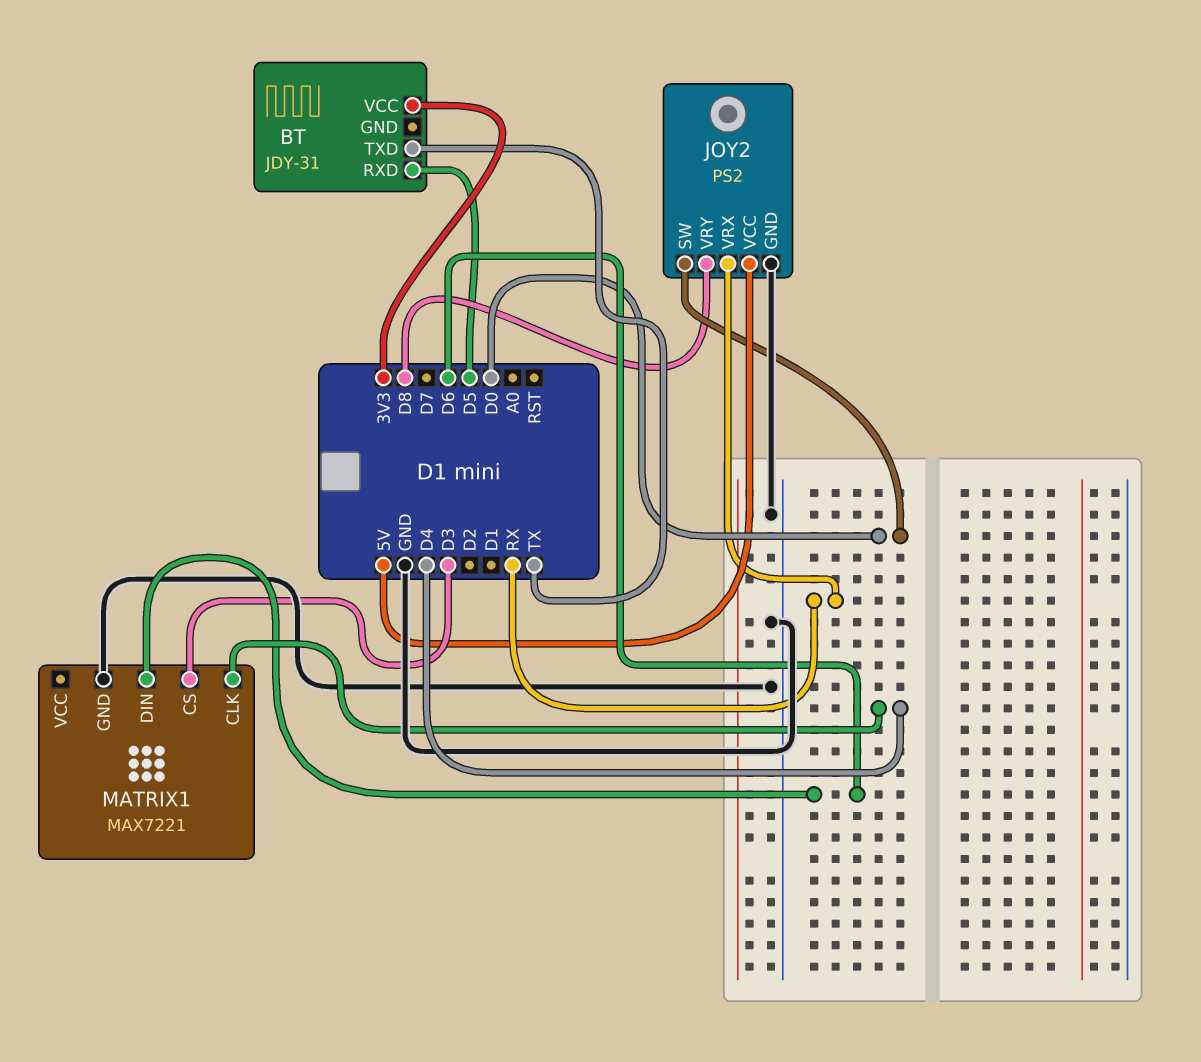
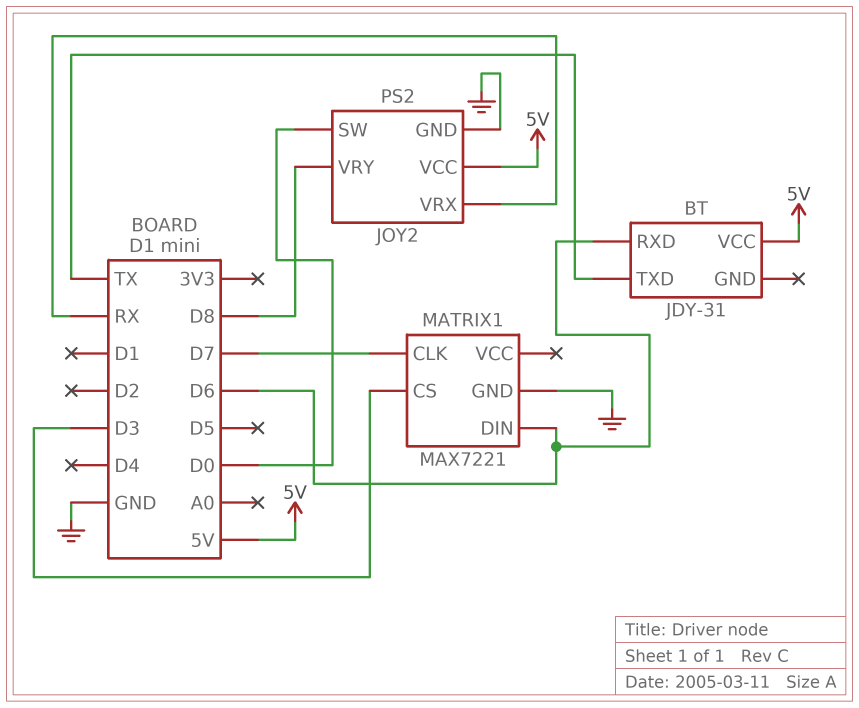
BT pin RXD: D5 -> D6
BT pin VCC: 3V3 -> 5V
MATRIX1 pin CLK: D4 -> D7

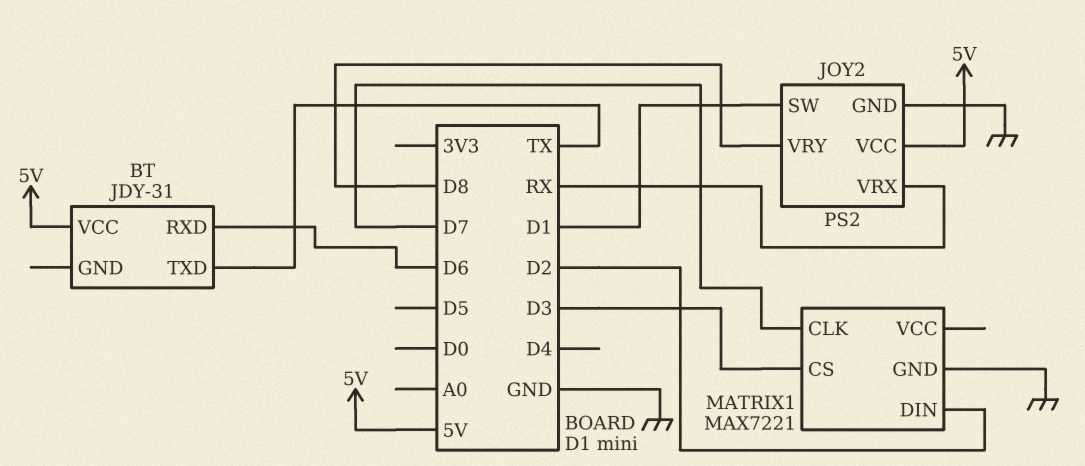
JOY2 pin SW: D0 -> D1
MATRIX1 pin DIN: D6 -> D2

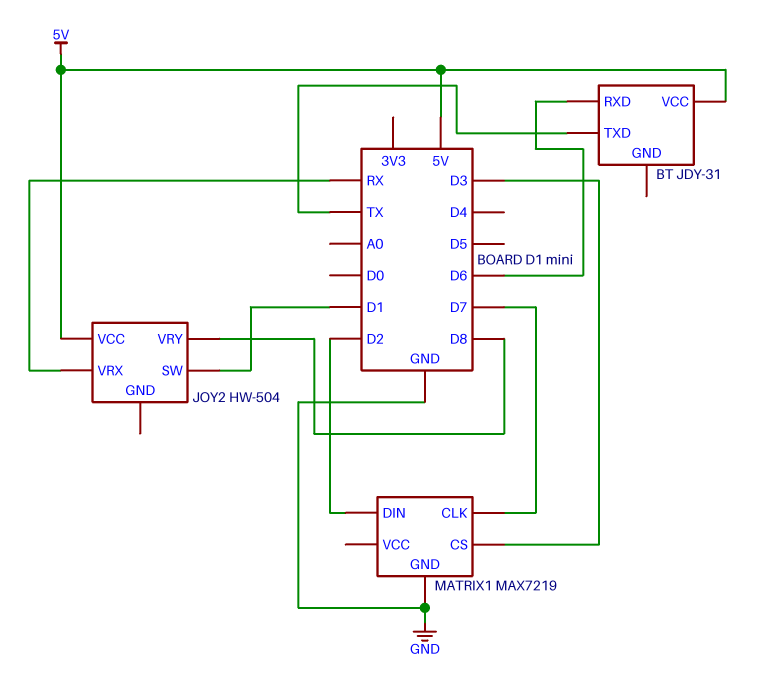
JOY2: PS2 -> HW-504
JOY2 pin GND: GND -> none
MATRIX1: MAX7221 -> MAX7219

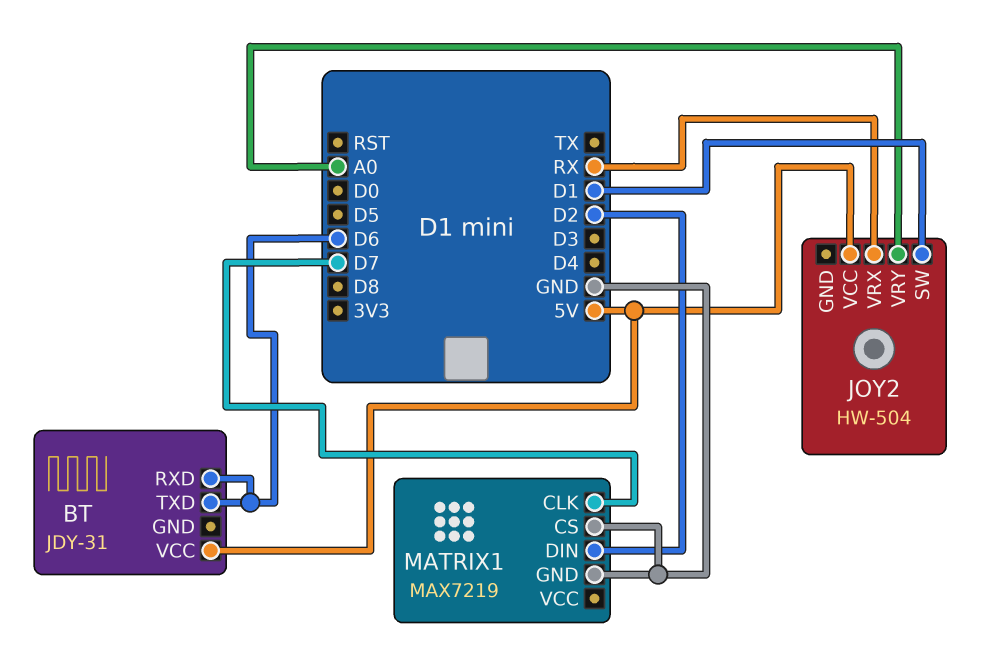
BT pin TXD: TX -> D6
JOY2 pin VRY: D8 -> A0
MATRIX1 pin CS: D3 -> GND

